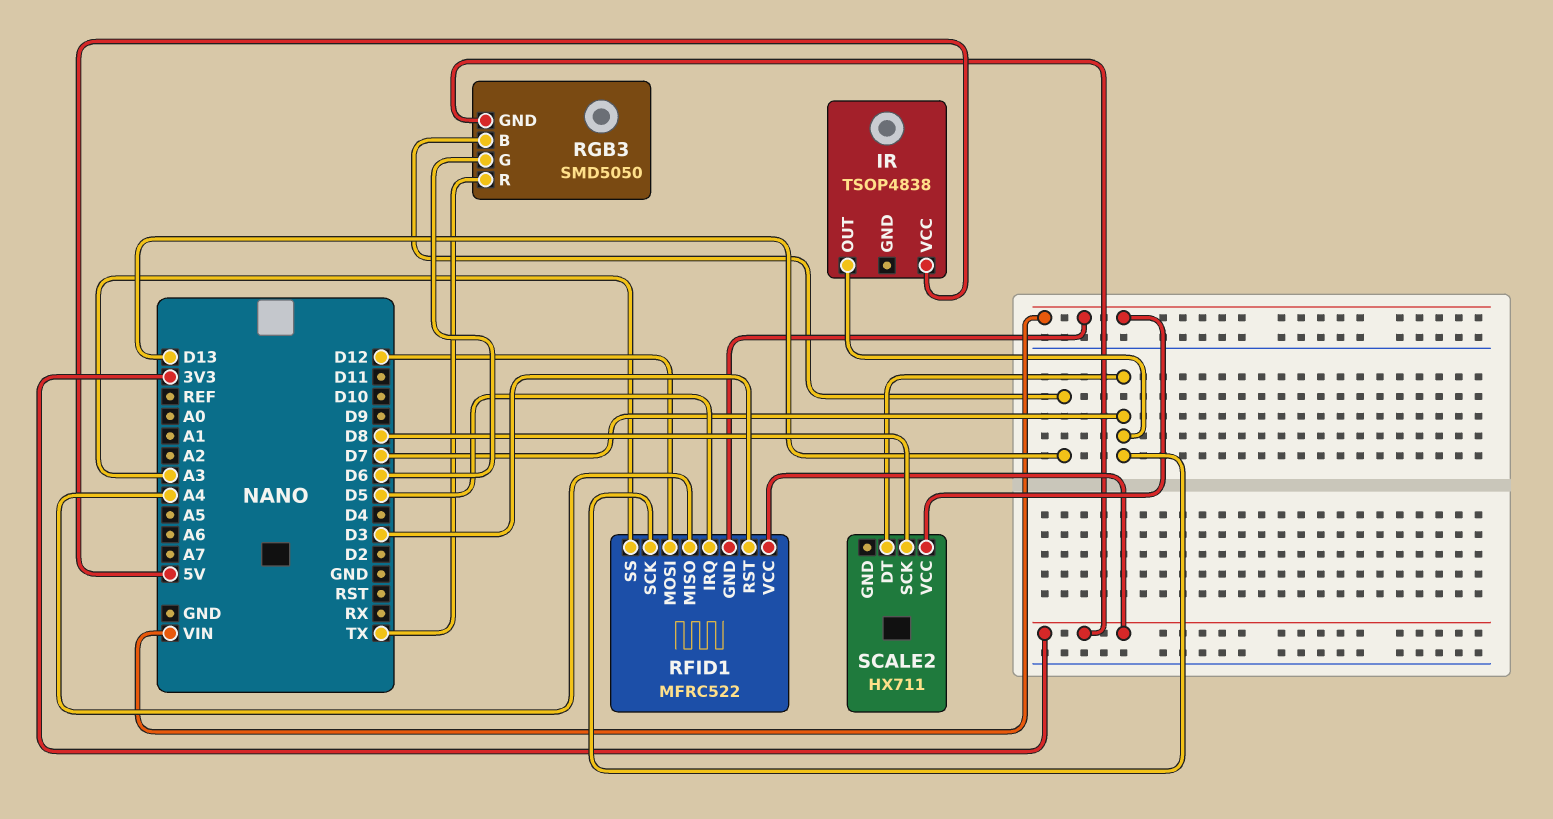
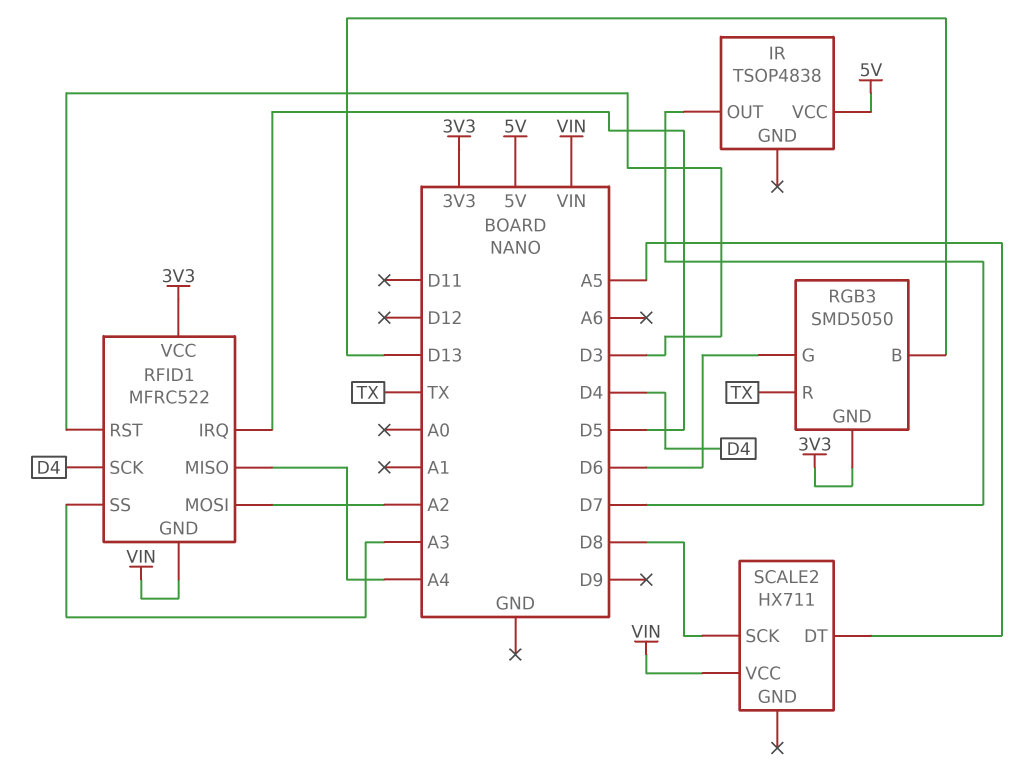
RFID1 pin MOSI: D12 -> A2
RFID1 pin SCK: D7 -> D4
SCALE2 pin DT: D7 -> A5

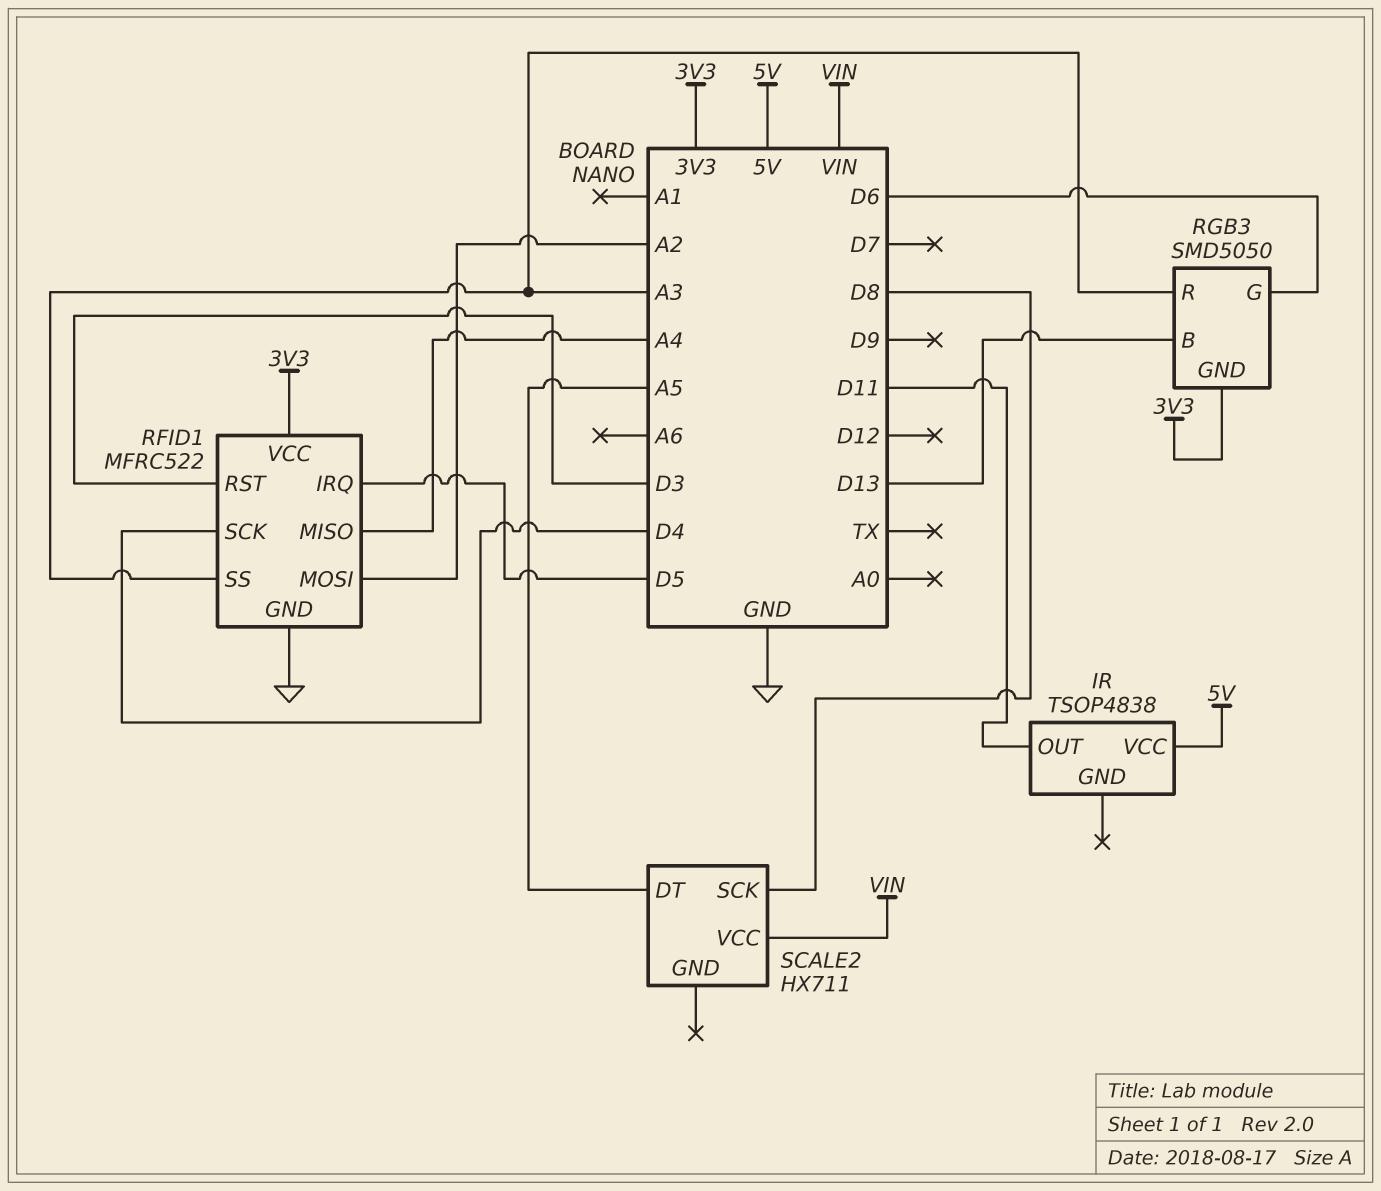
IR pin OUT: D7 -> D11
RFID1 pin GND: VIN -> GND
RGB3 pin R: TX -> A3

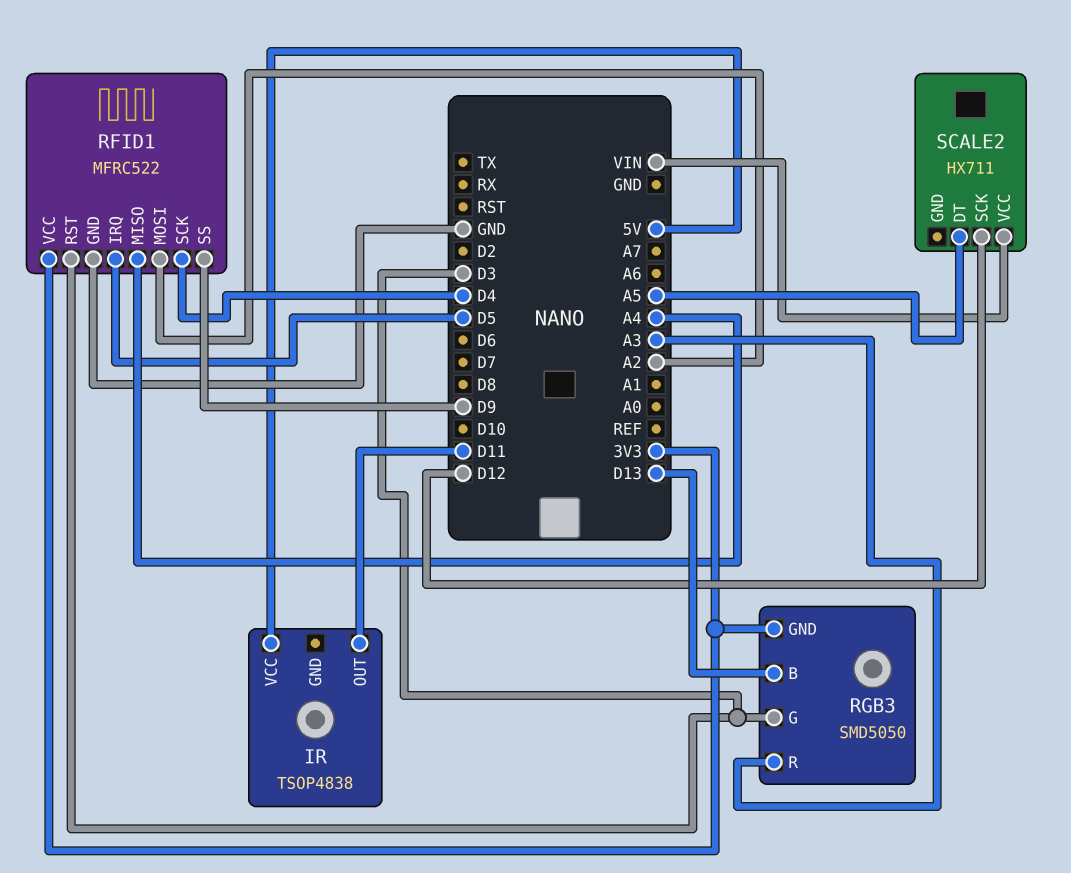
RFID1 pin SS: A3 -> D9
RGB3 pin G: D6 -> D3
SCALE2 pin SCK: D8 -> D12

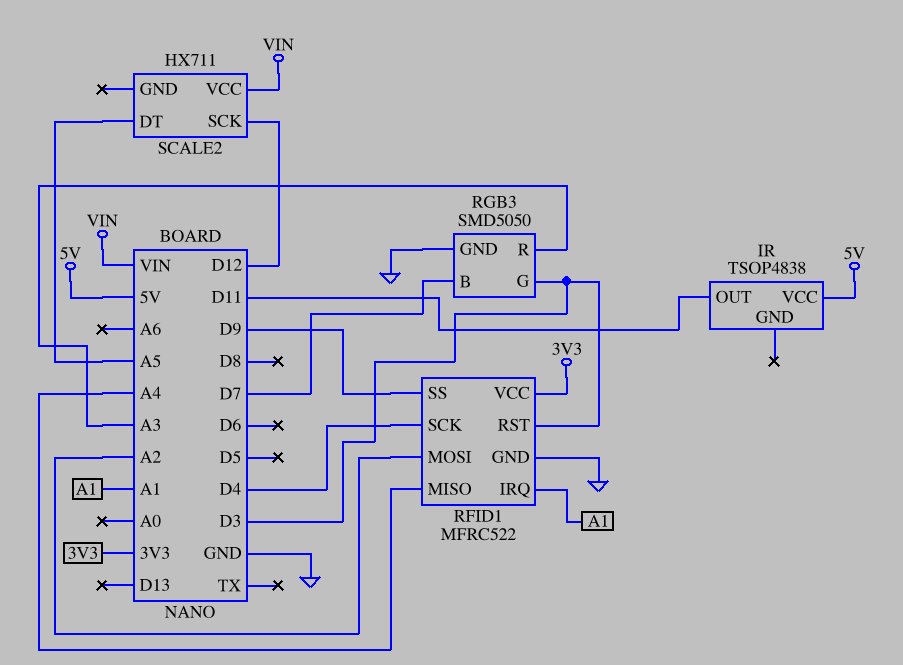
RFID1 pin IRQ: D5 -> A1
RGB3 pin B: D13 -> D7
RGB3 pin GND: 3V3 -> GND

